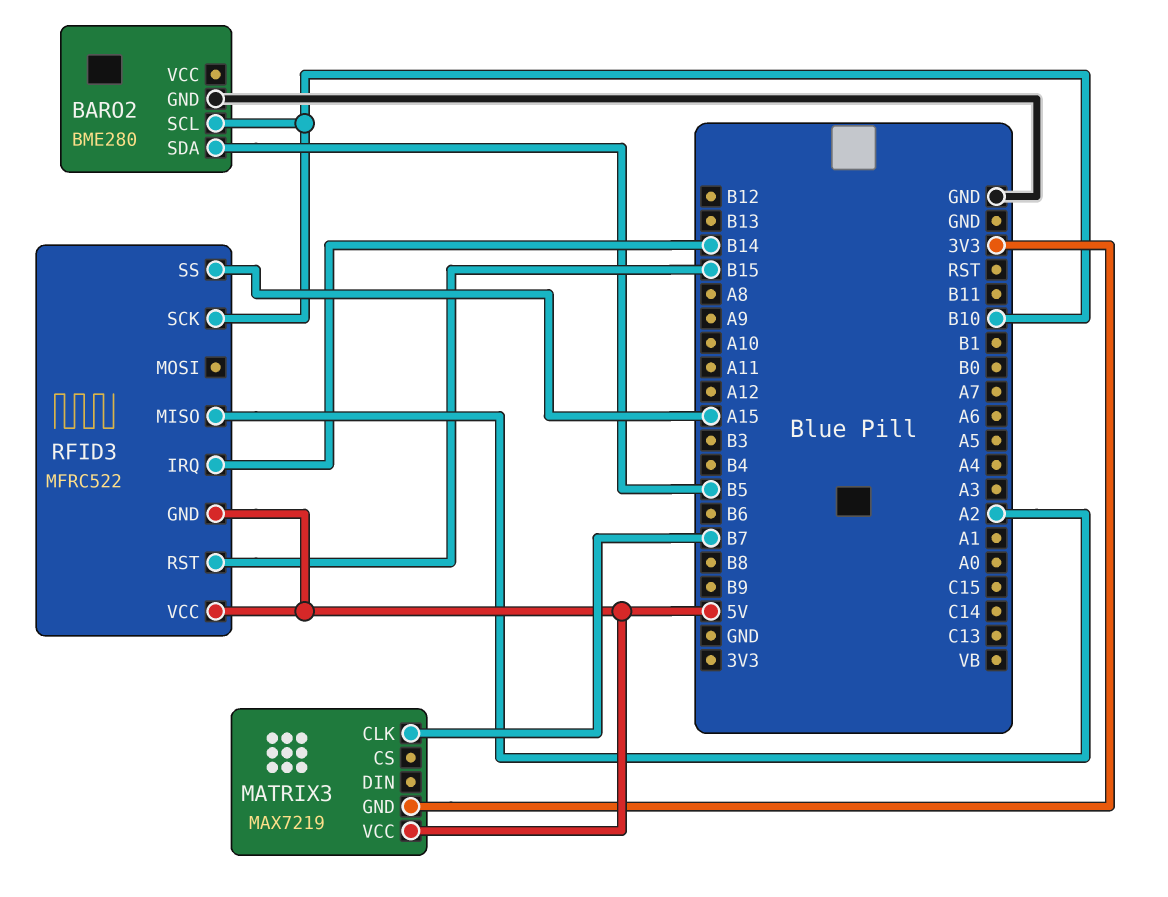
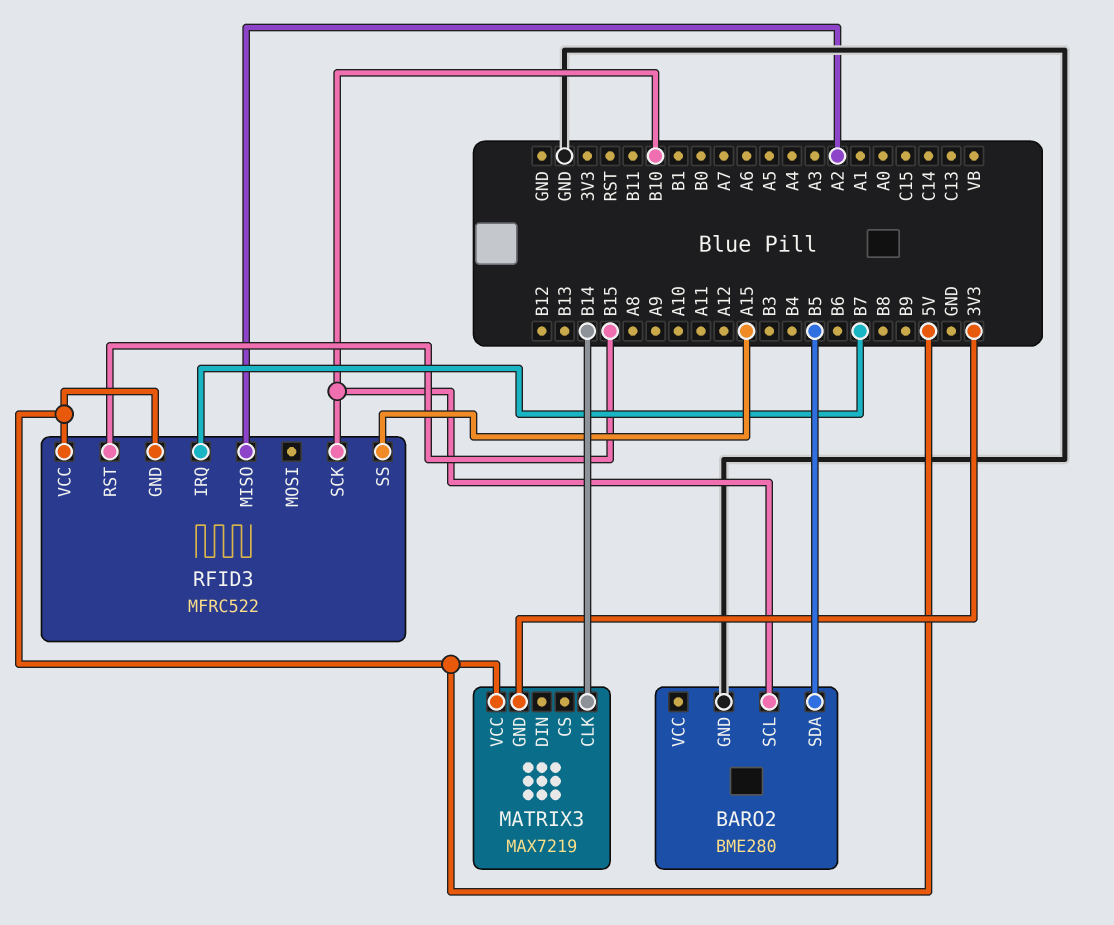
MATRIX3 pin CLK: B7 -> B14
RFID3 pin IRQ: B14 -> B7

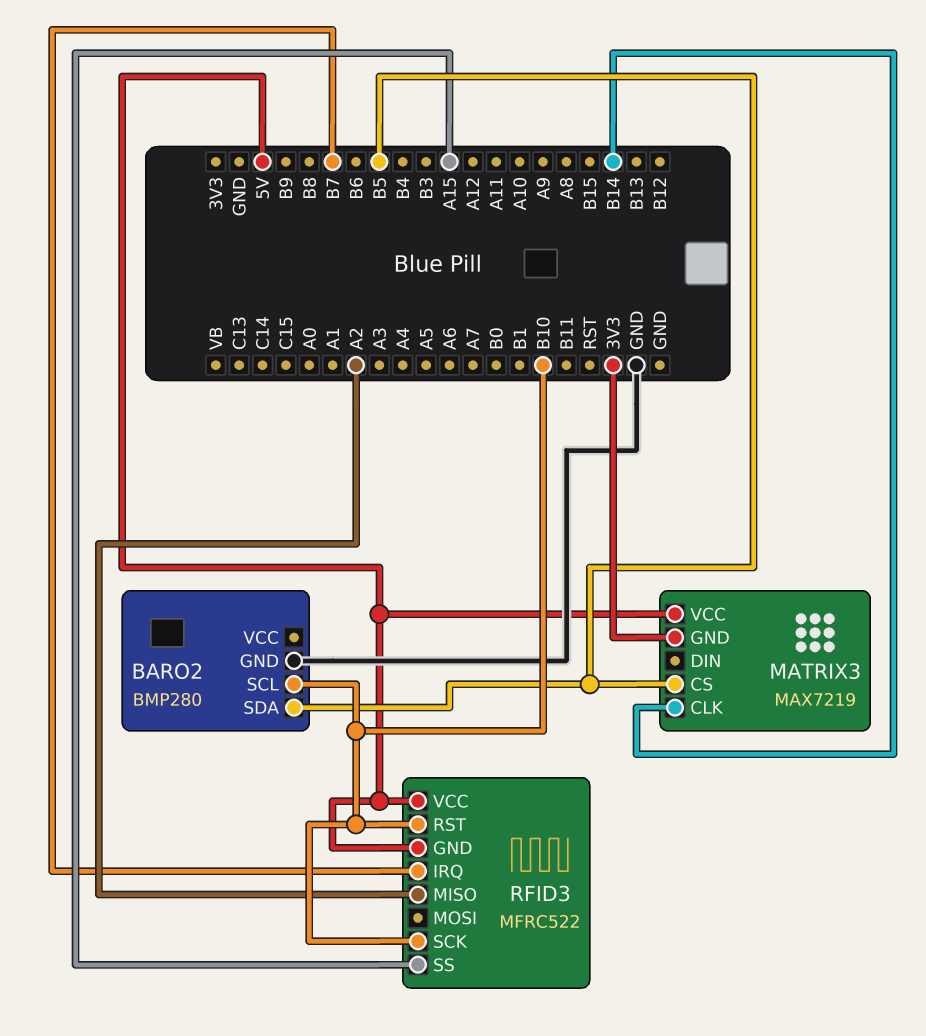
BARO2: BME280 -> BMP280
MATRIX3 pin CS: none -> B5
RFID3 pin RST: B15 -> B10

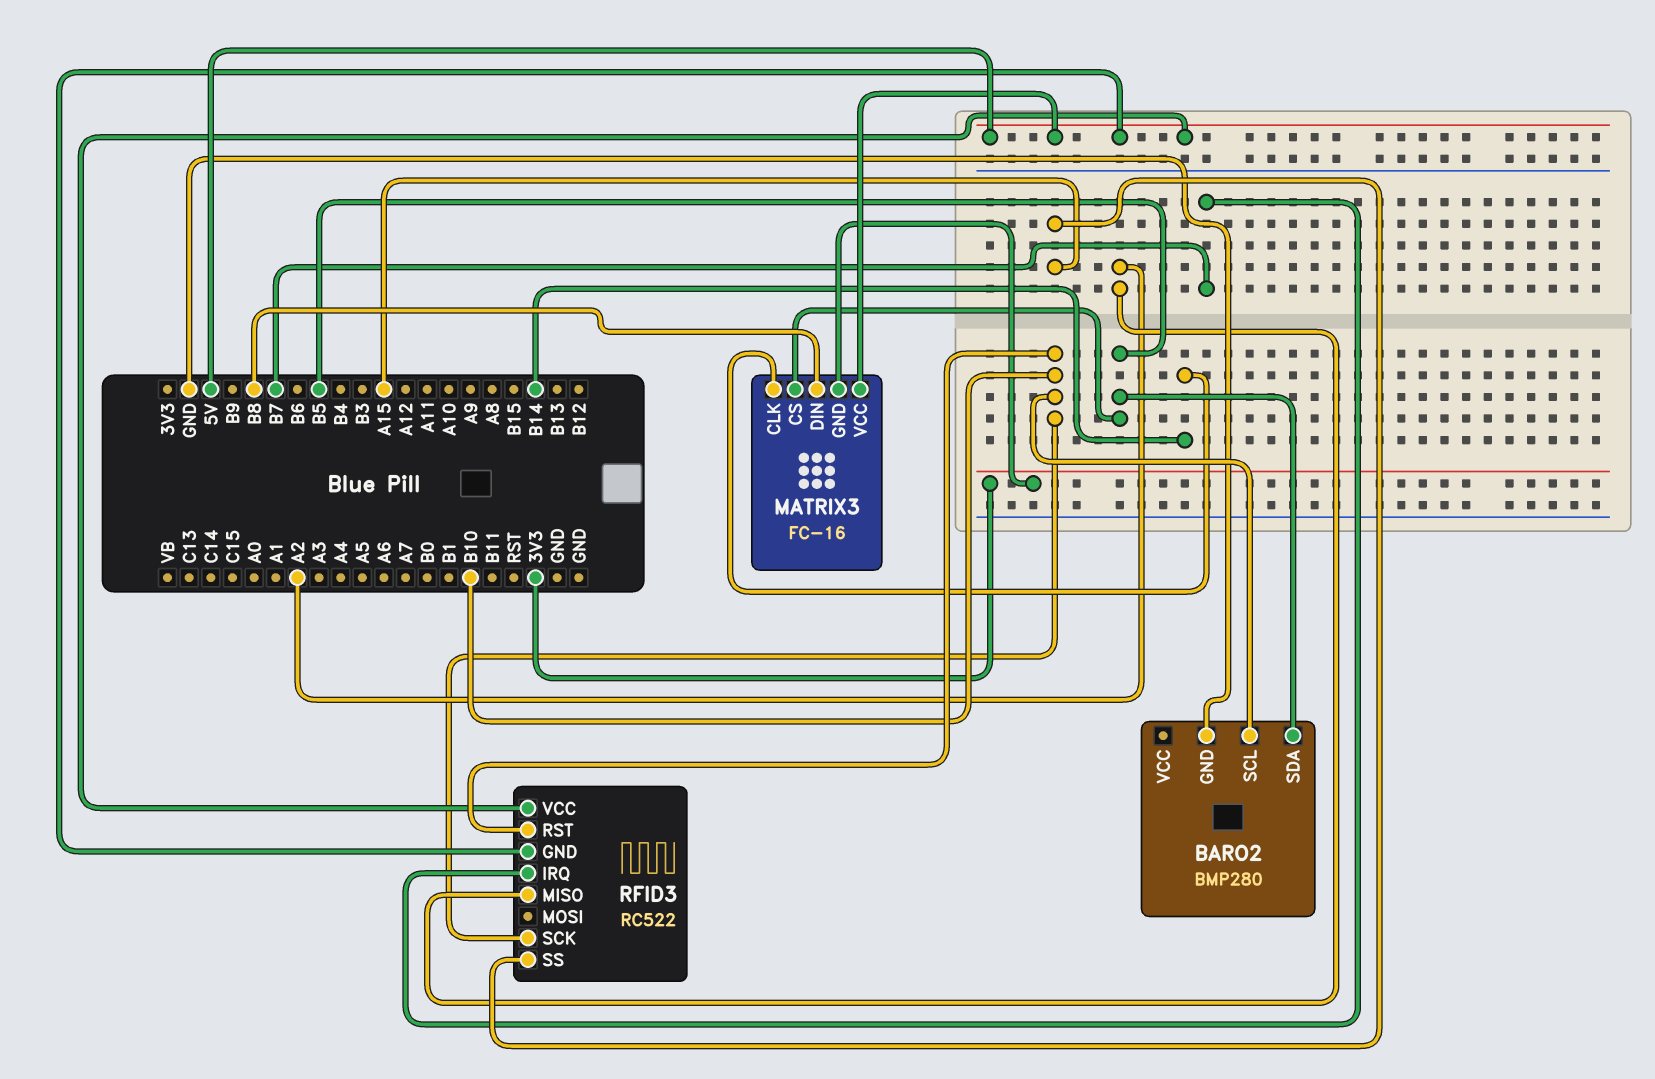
MATRIX3: MAX7219 -> FC-16
MATRIX3 pin DIN: none -> B8
RFID3: MFRC522 -> RC522

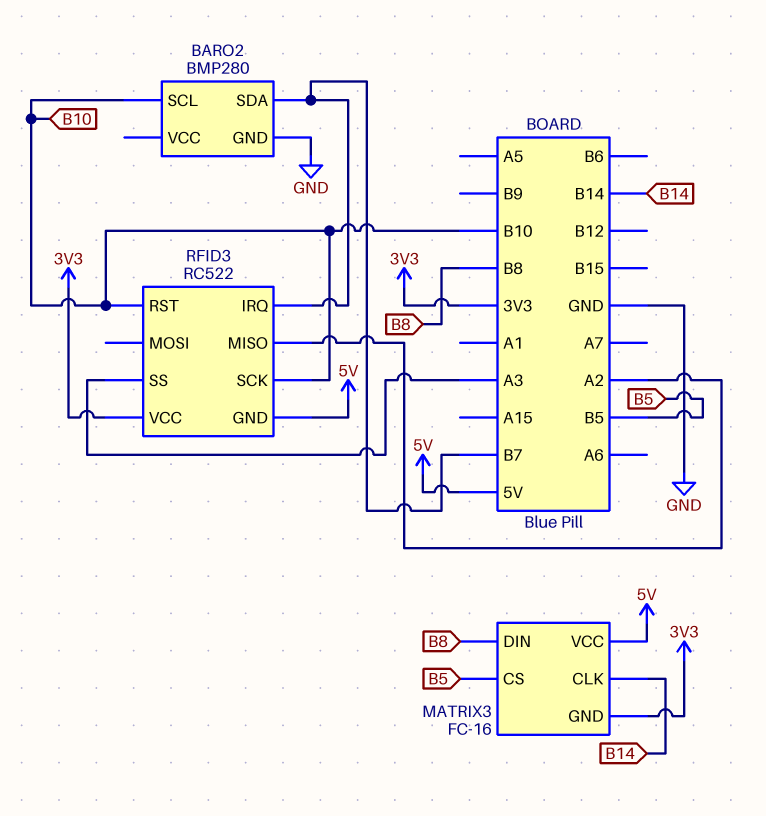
BARO2 pin SDA: B5 -> B7
RFID3 pin SS: A15 -> A3
RFID3 pin VCC: 5V -> 3V3

